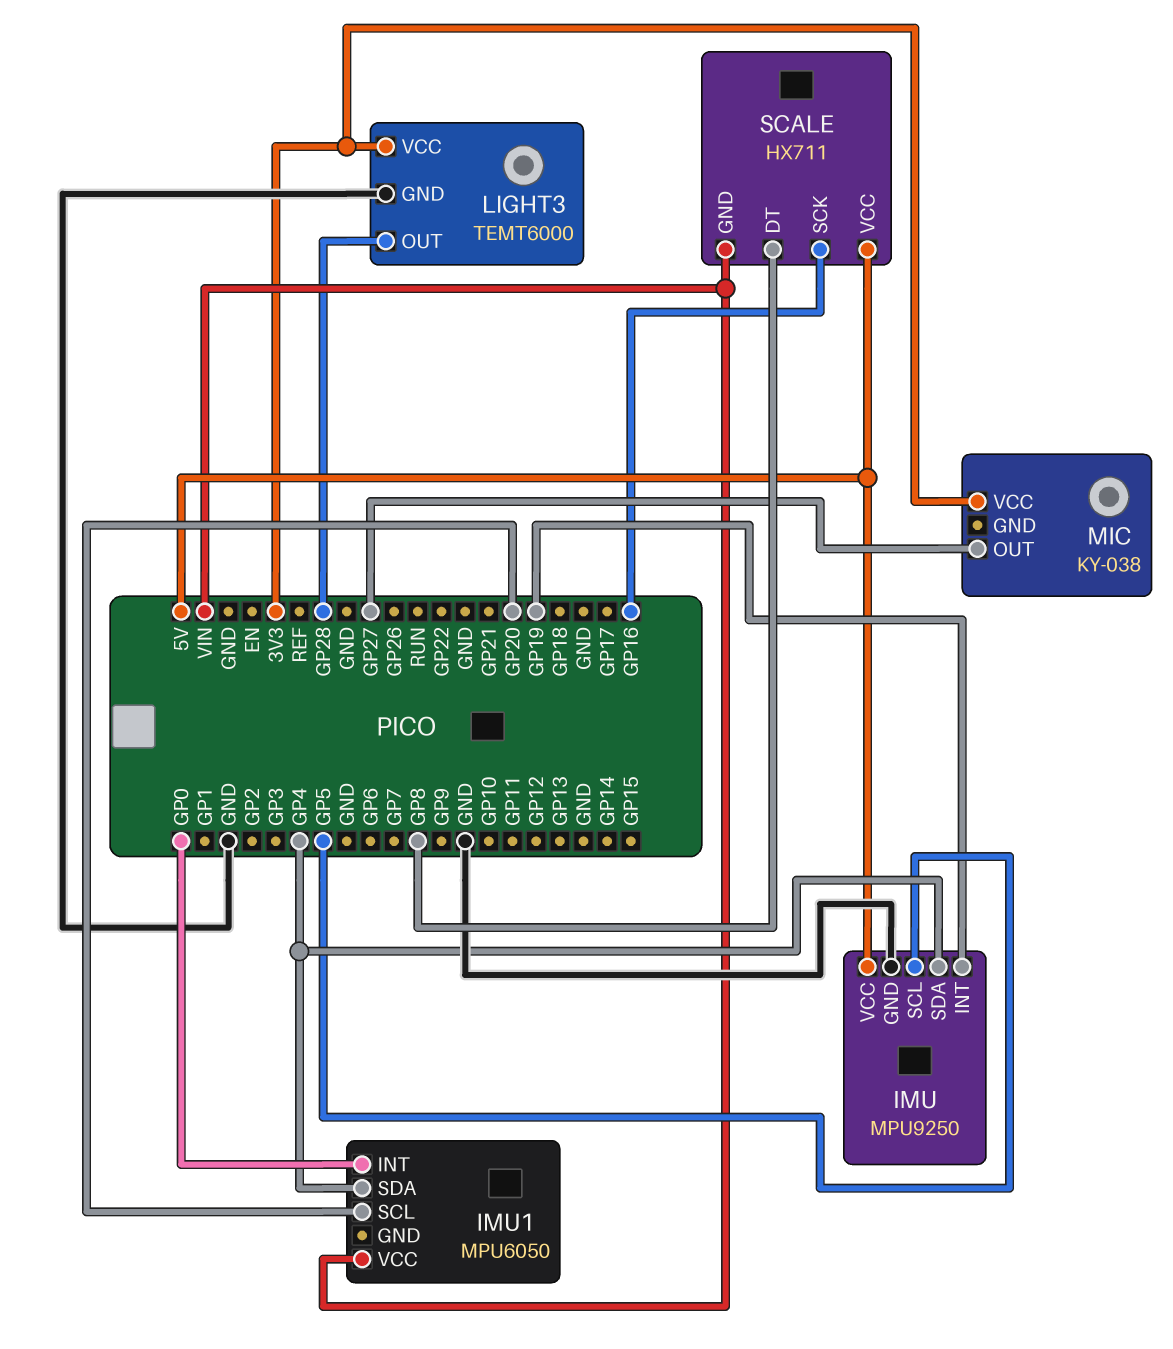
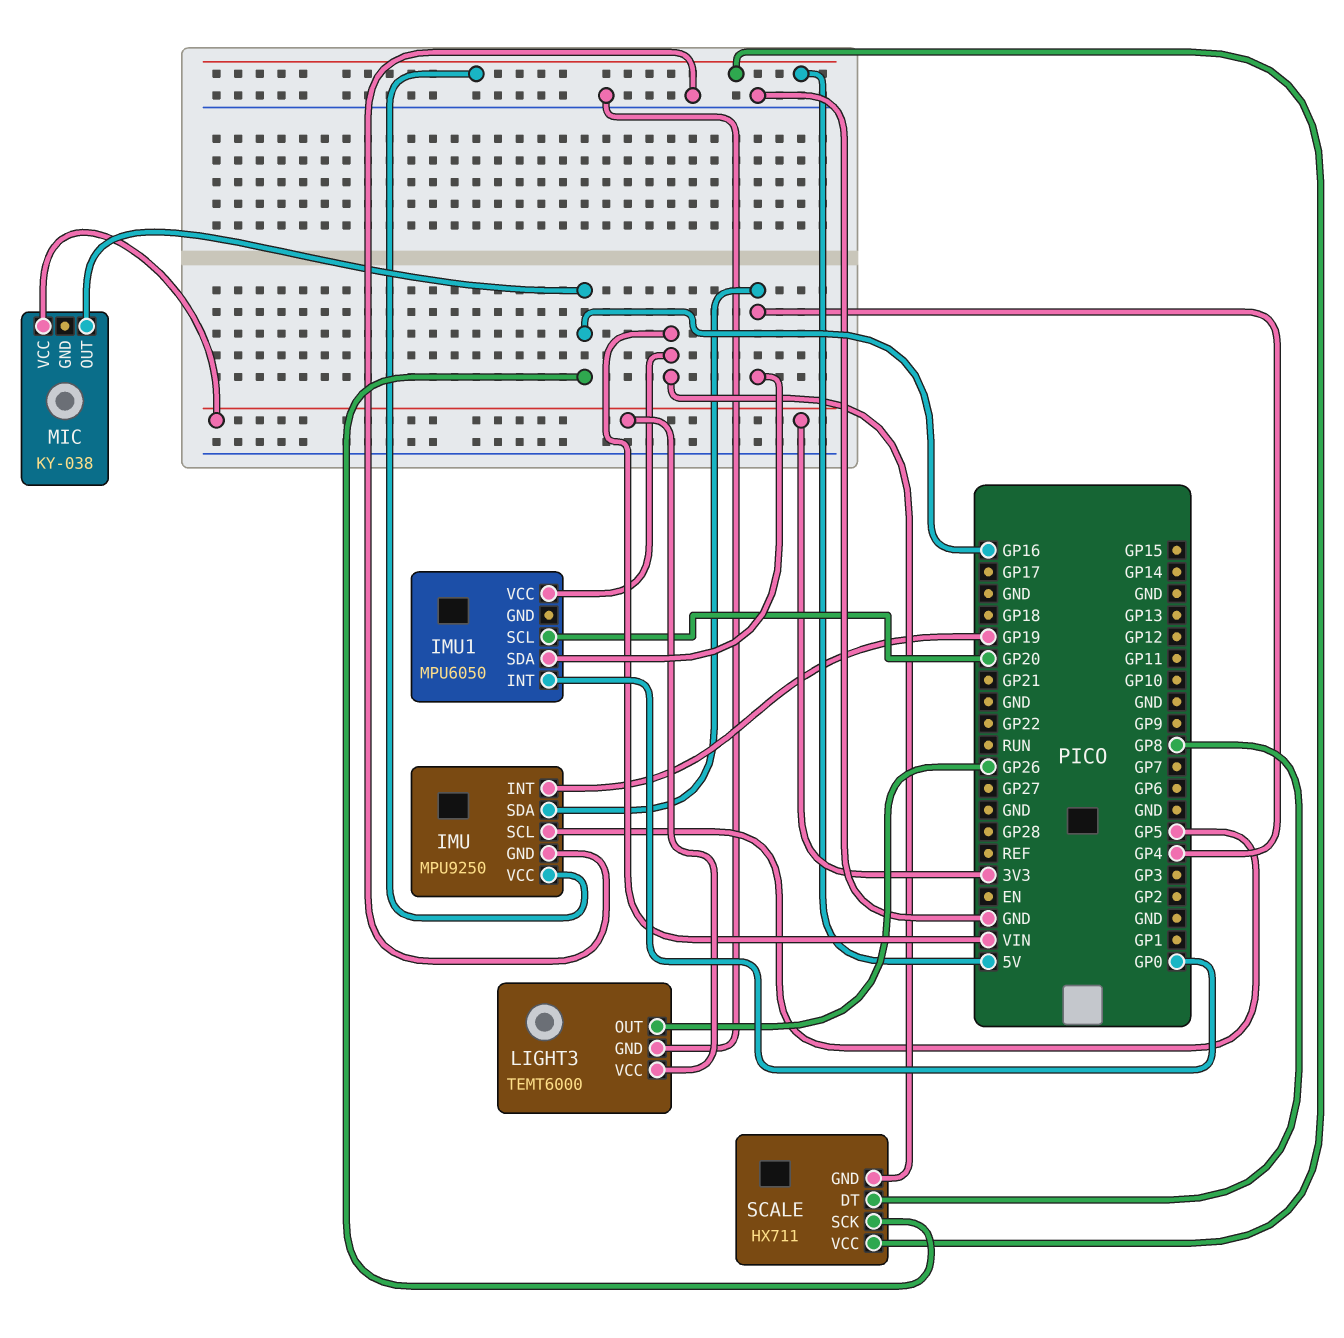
LIGHT3 pin OUT: GP28 -> GP26
MIC pin OUT: GP27 -> GP16

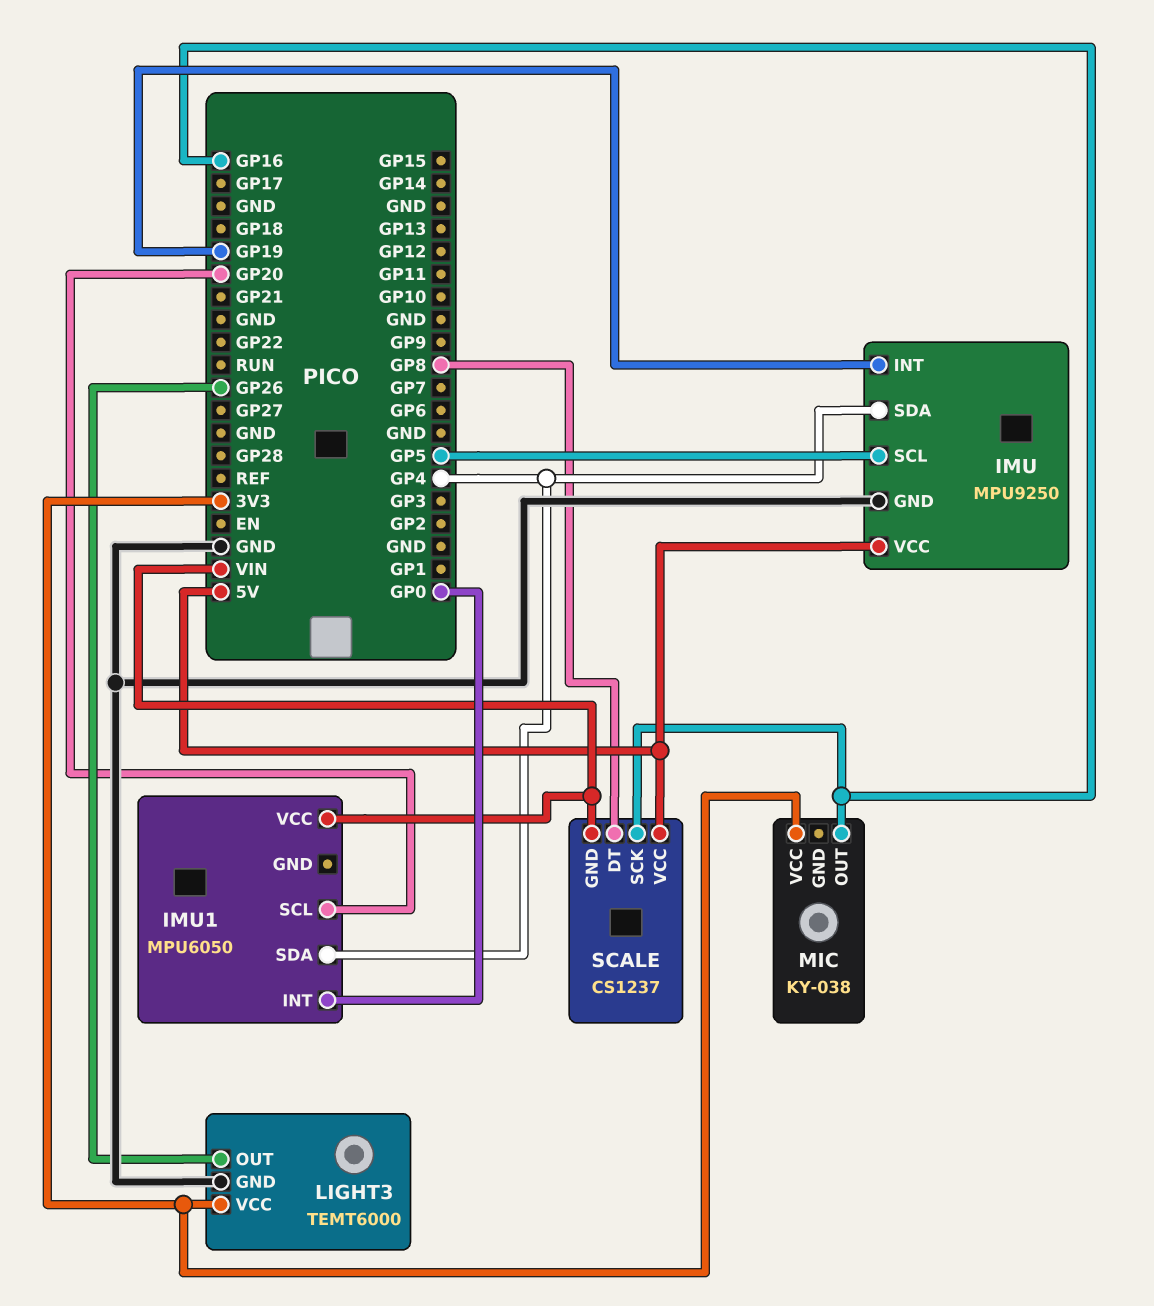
SCALE: HX711 -> CS1237

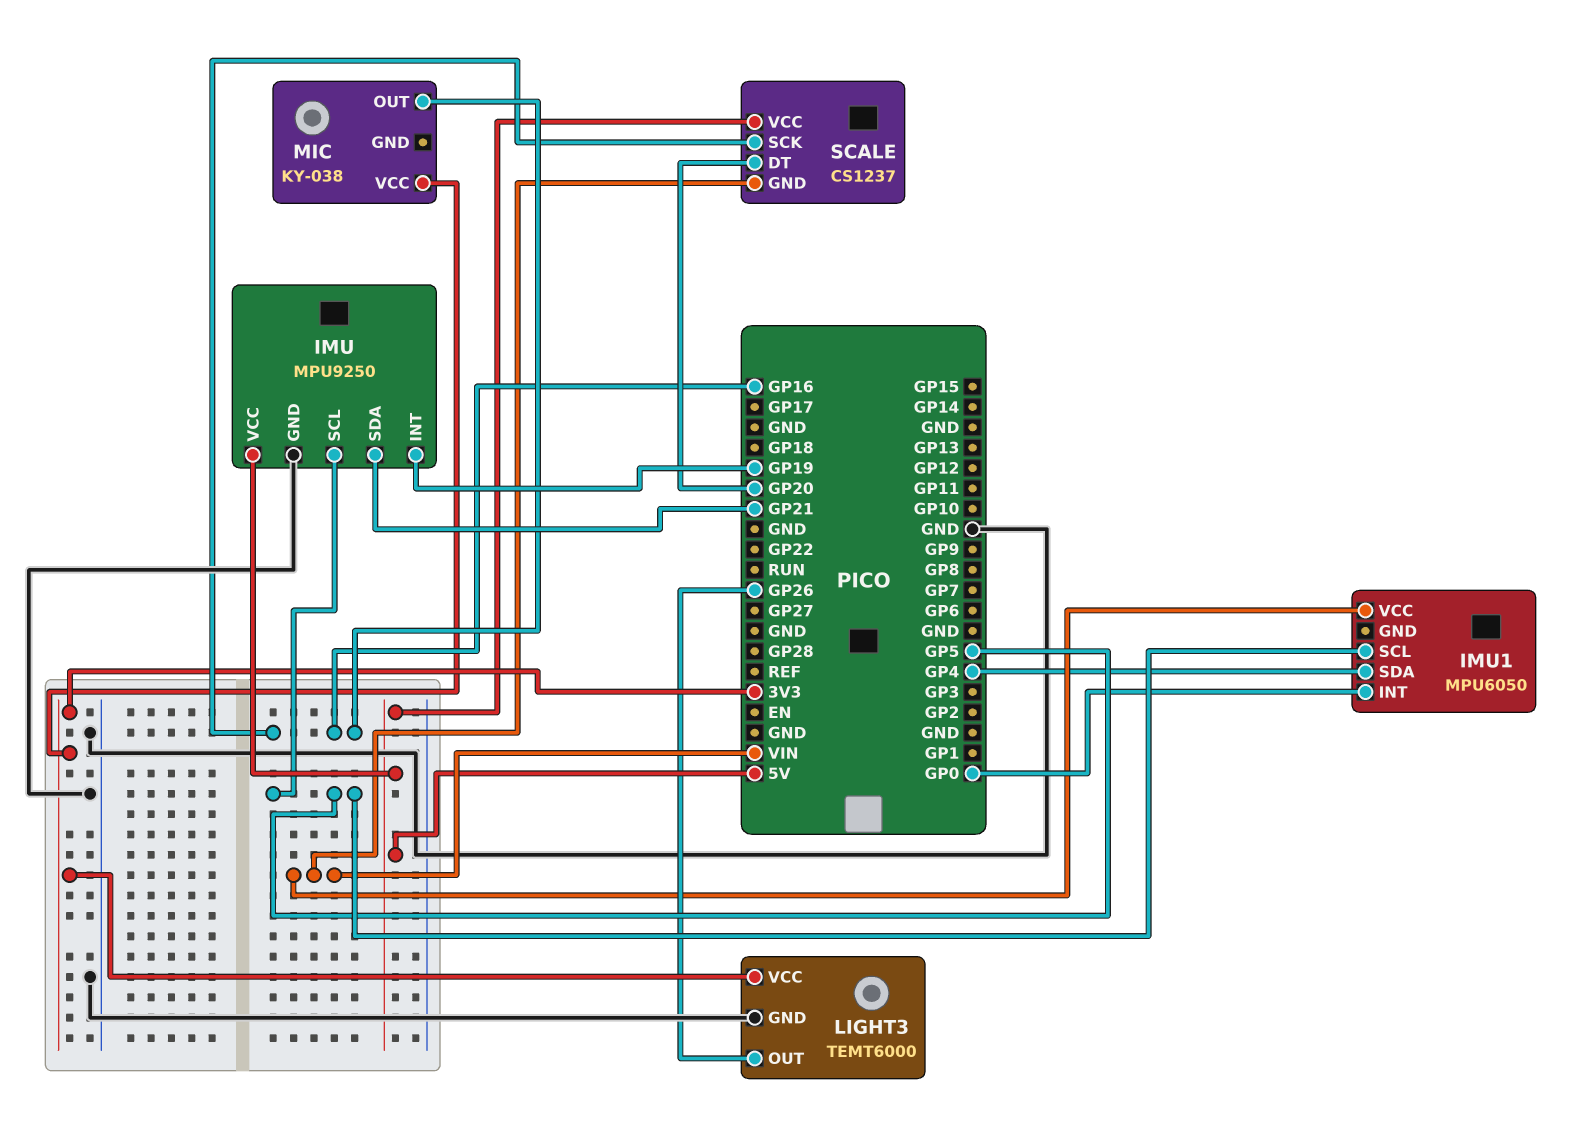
IMU pin SDA: GP4 -> GP21
IMU1 pin SCL: GP20 -> GP5
SCALE pin DT: GP8 -> GP20

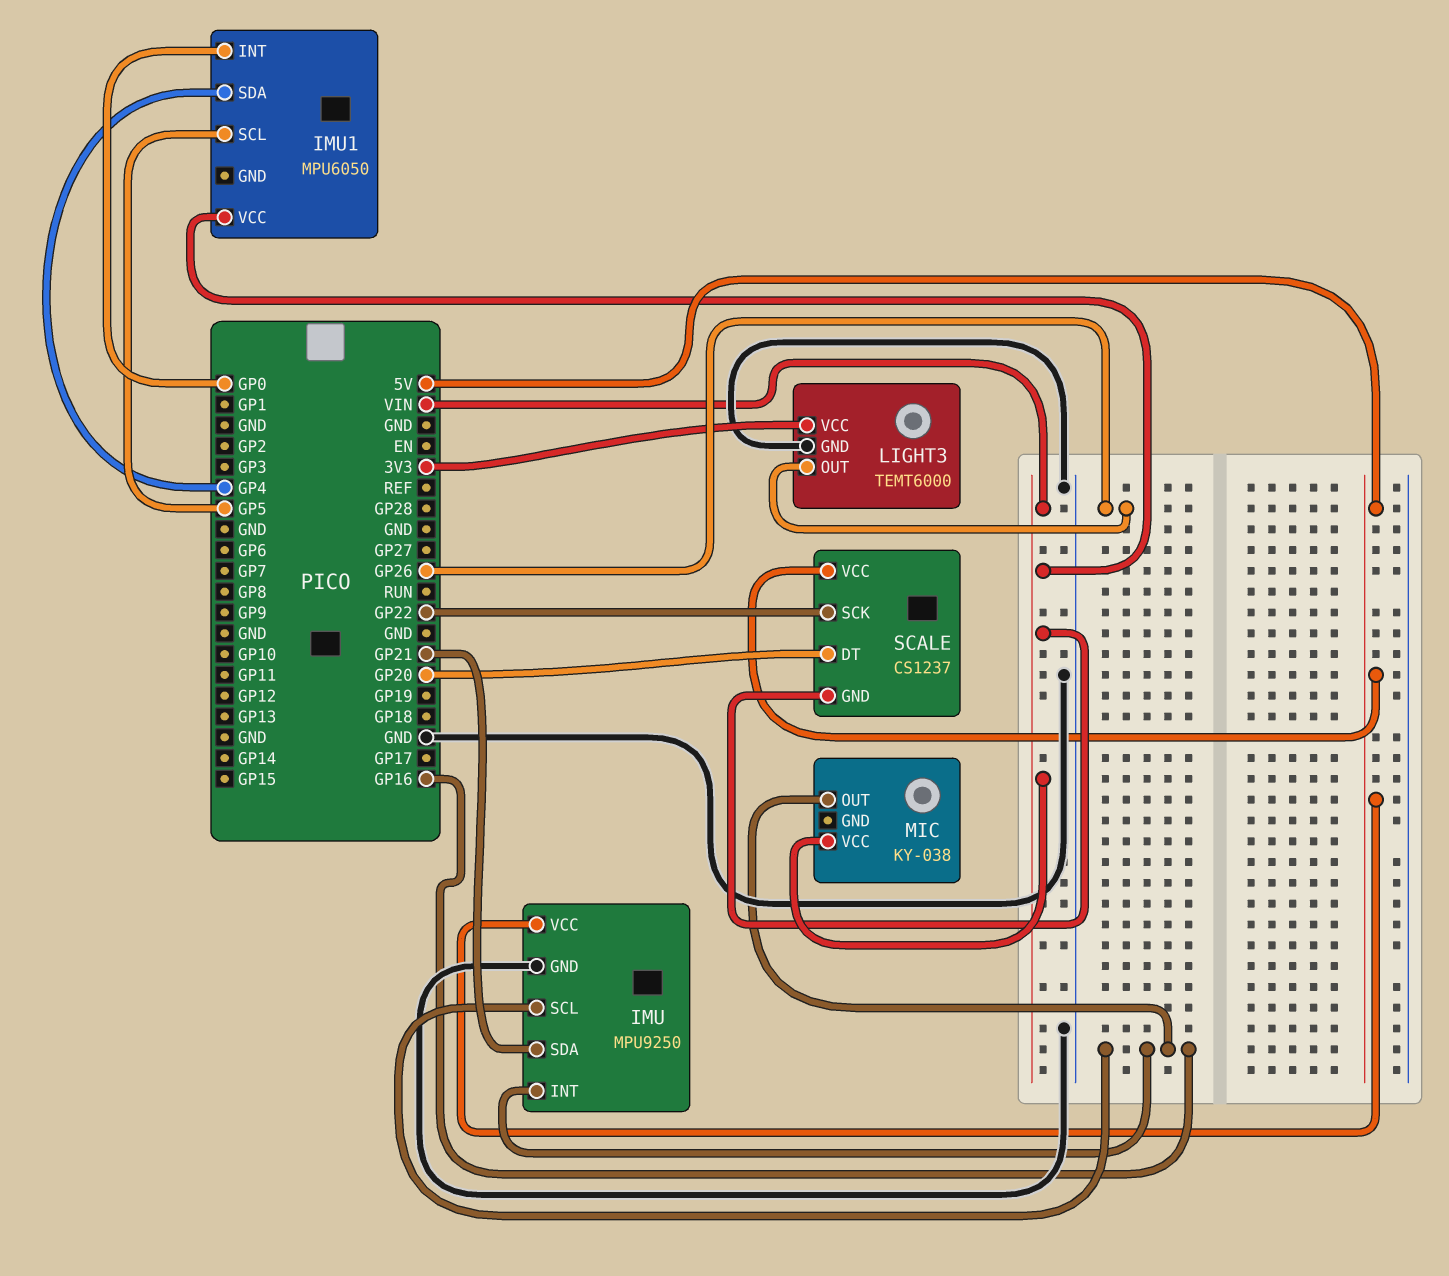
IMU pin INT: GP19 -> GP16
IMU pin SCL: GP5 -> GP16
MIC pin VCC: 3V3 -> VIN
SCALE pin SCK: GP16 -> GP22

